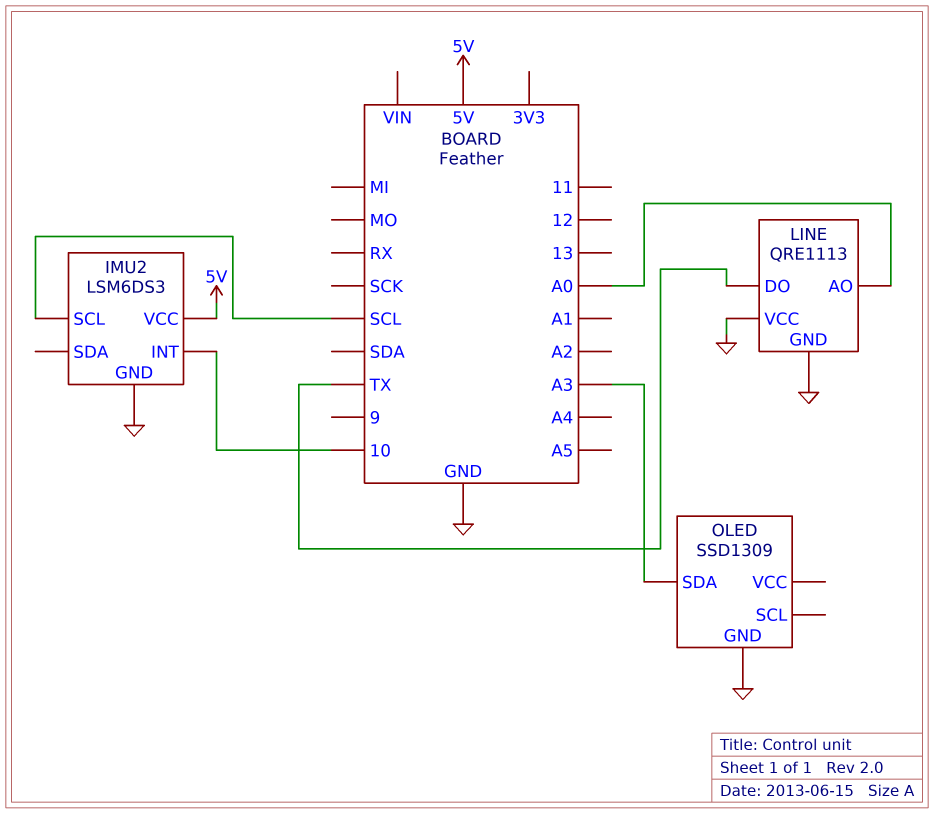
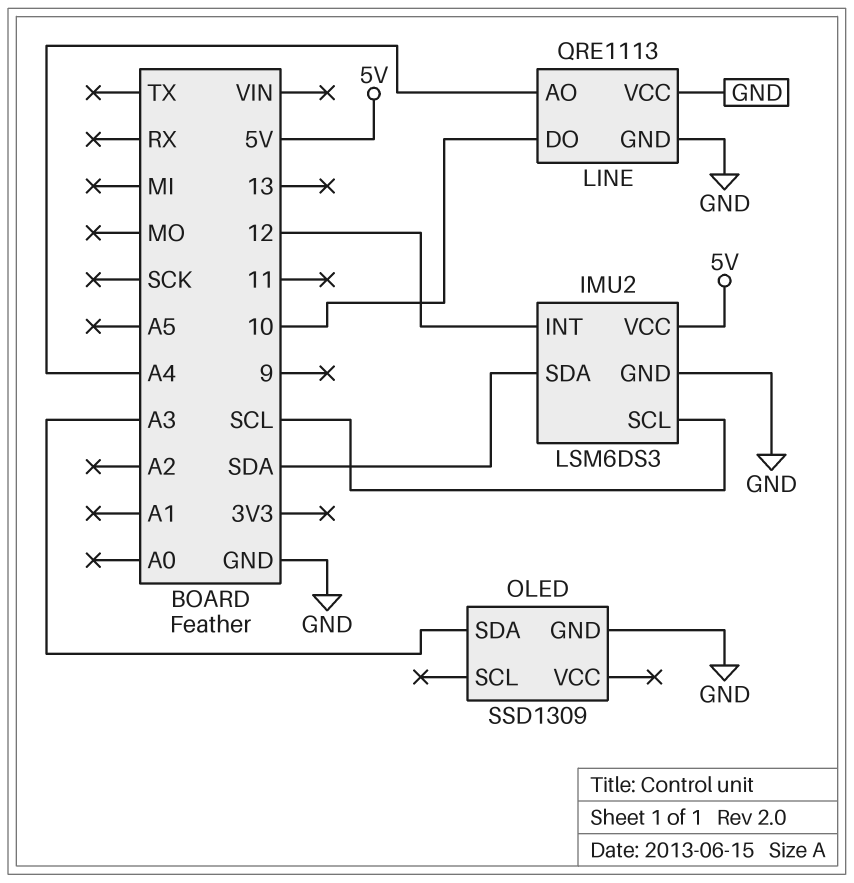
IMU2 pin INT: 10 -> 12
IMU2 pin SDA: none -> SDA
LINE pin AO: A0 -> A4
LINE pin DO: TX -> 10

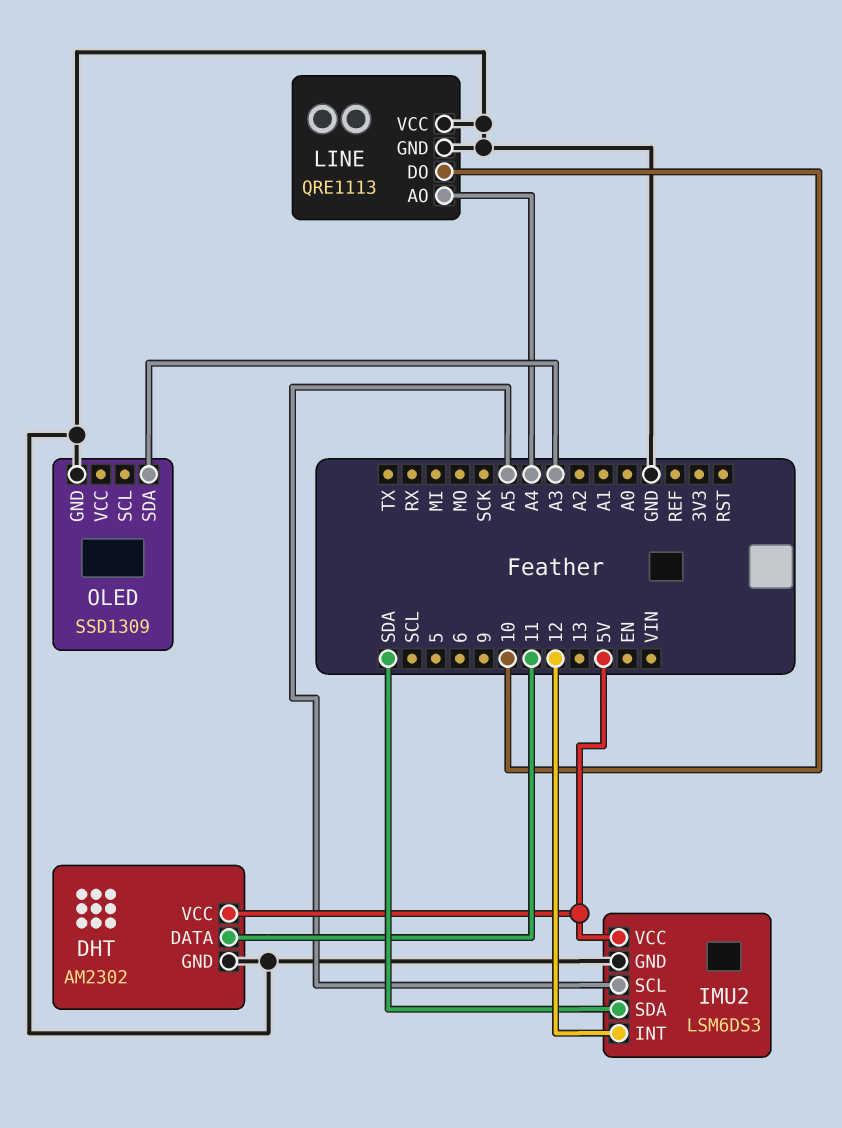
DHT: none -> AM2302
DHT pin DATA: none -> 11
DHT pin GND: none -> GND
DHT pin VCC: none -> 5V
IMU2 pin SCL: SCL -> A5

